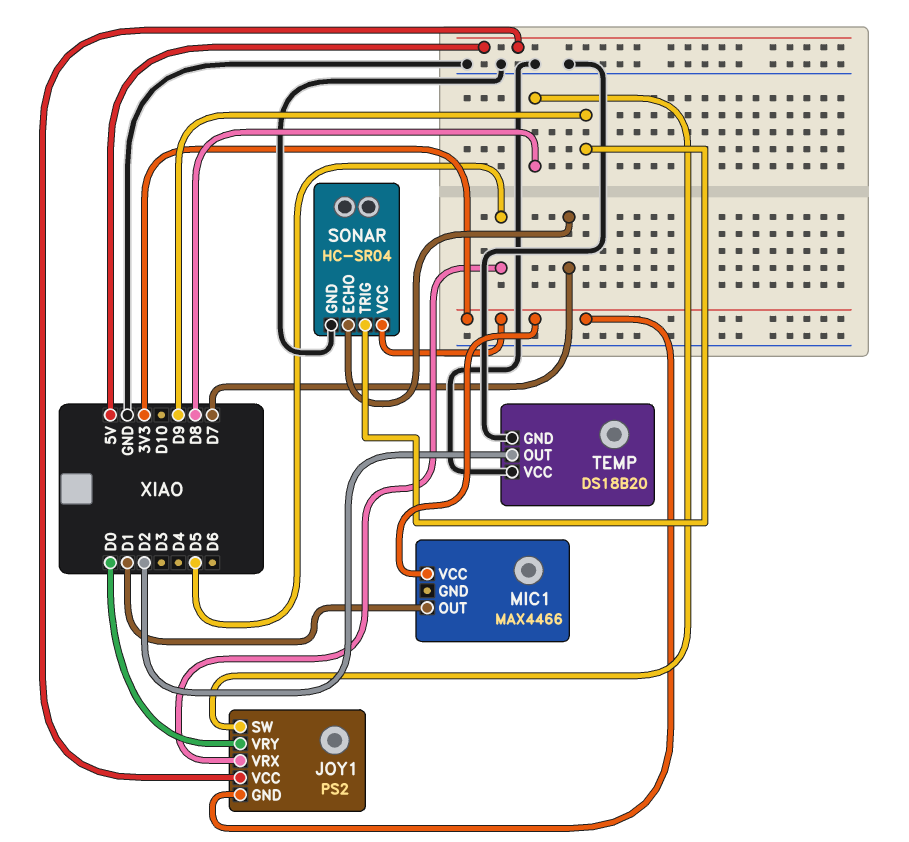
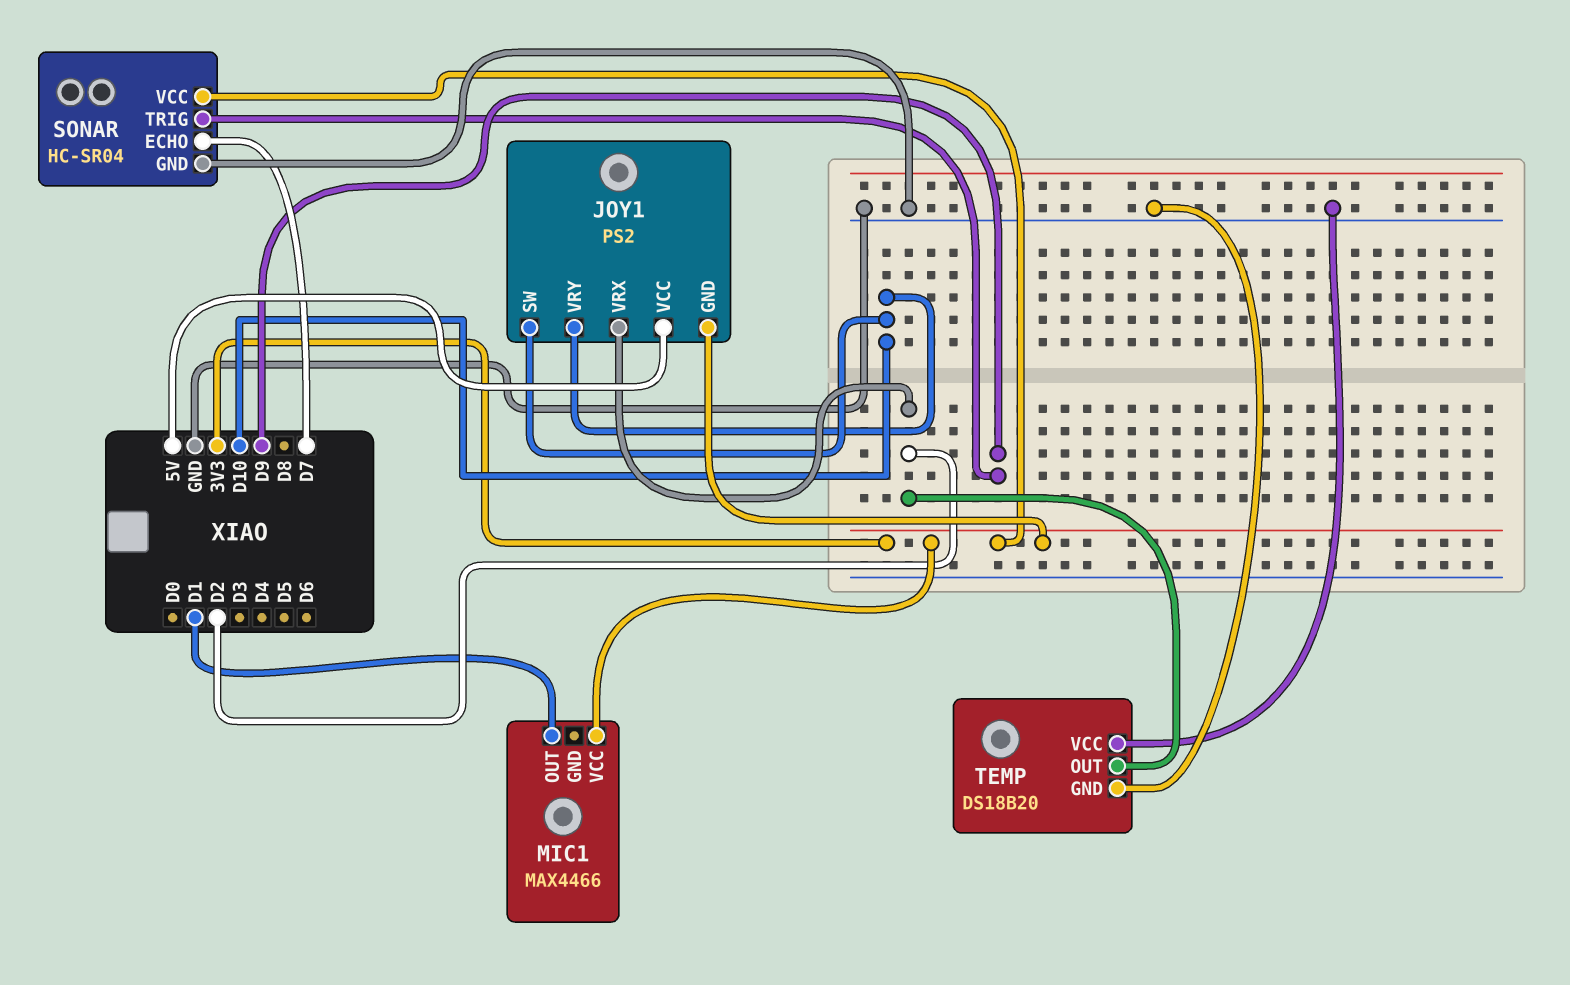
JOY1 pin SW: D8 -> D10
JOY1 pin VRX: D5 -> D2
JOY1 pin VRY: D0 -> D10

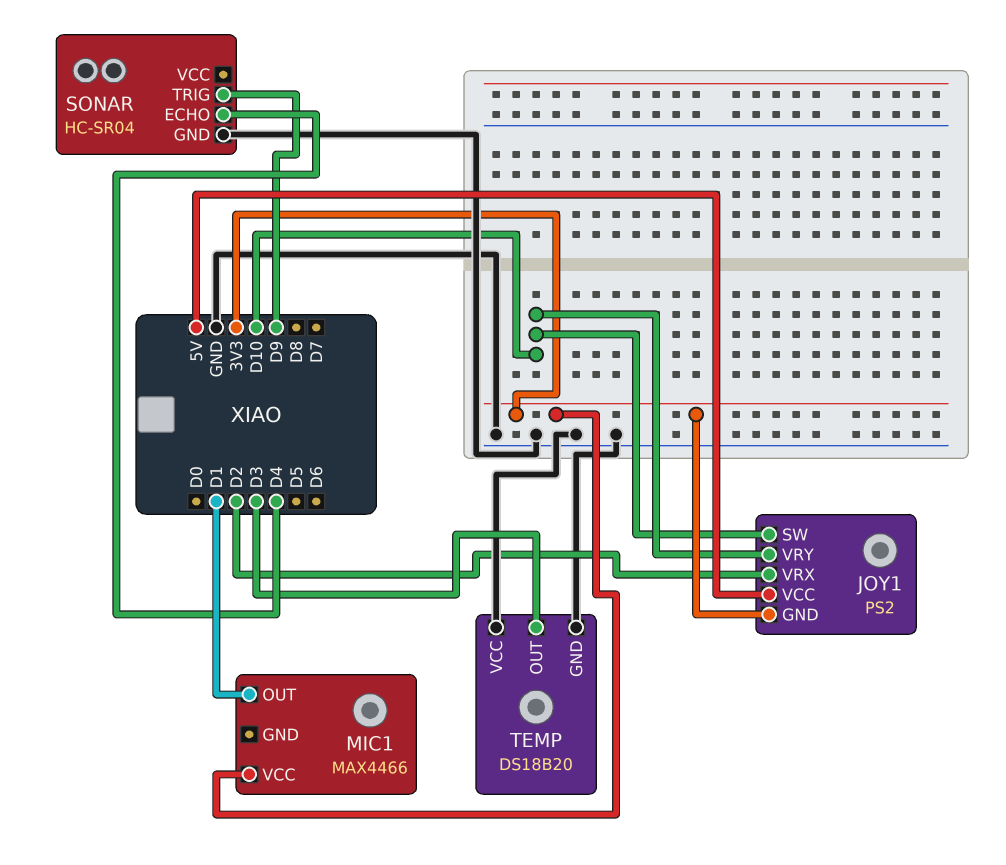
SONAR pin ECHO: D7 -> D4
SONAR pin VCC: 3V3 -> none
TEMP pin OUT: D2 -> D3

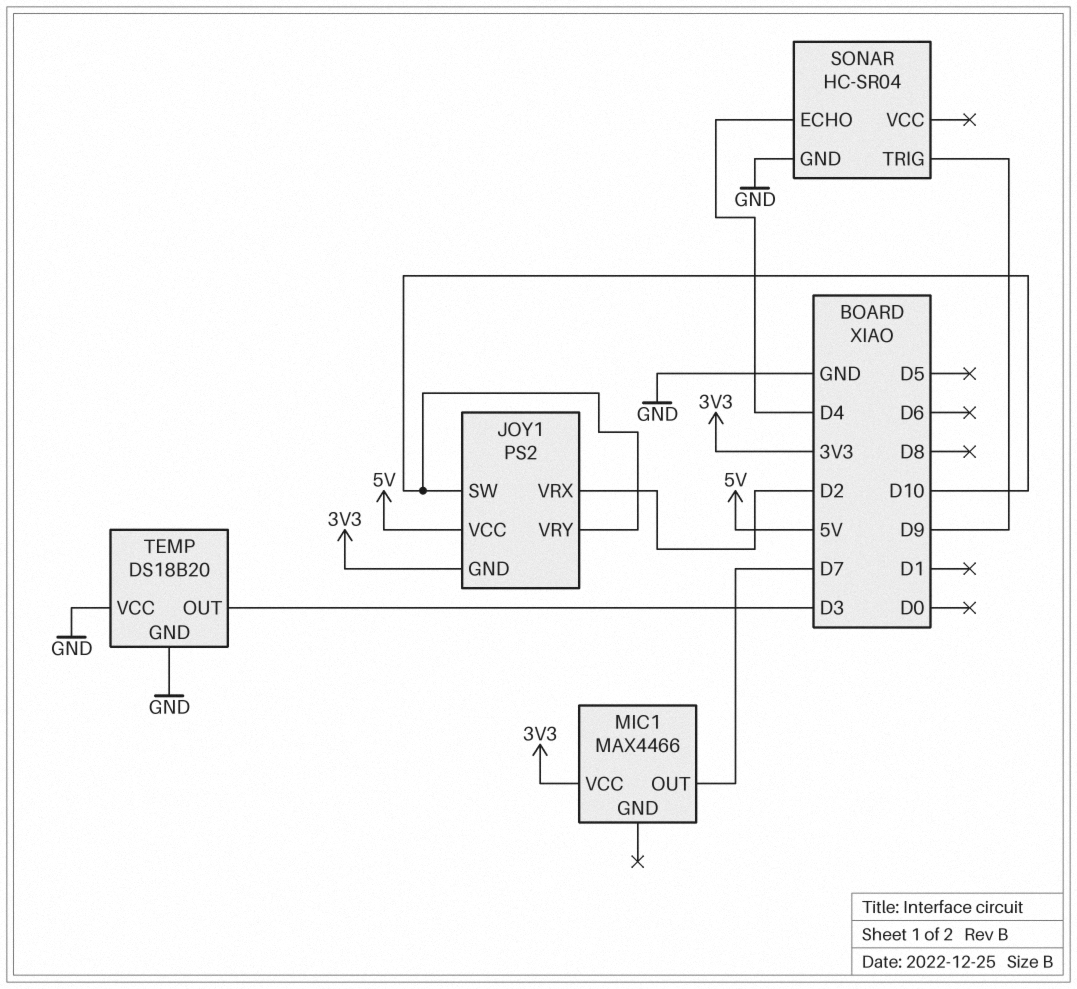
MIC1 pin OUT: D1 -> D7

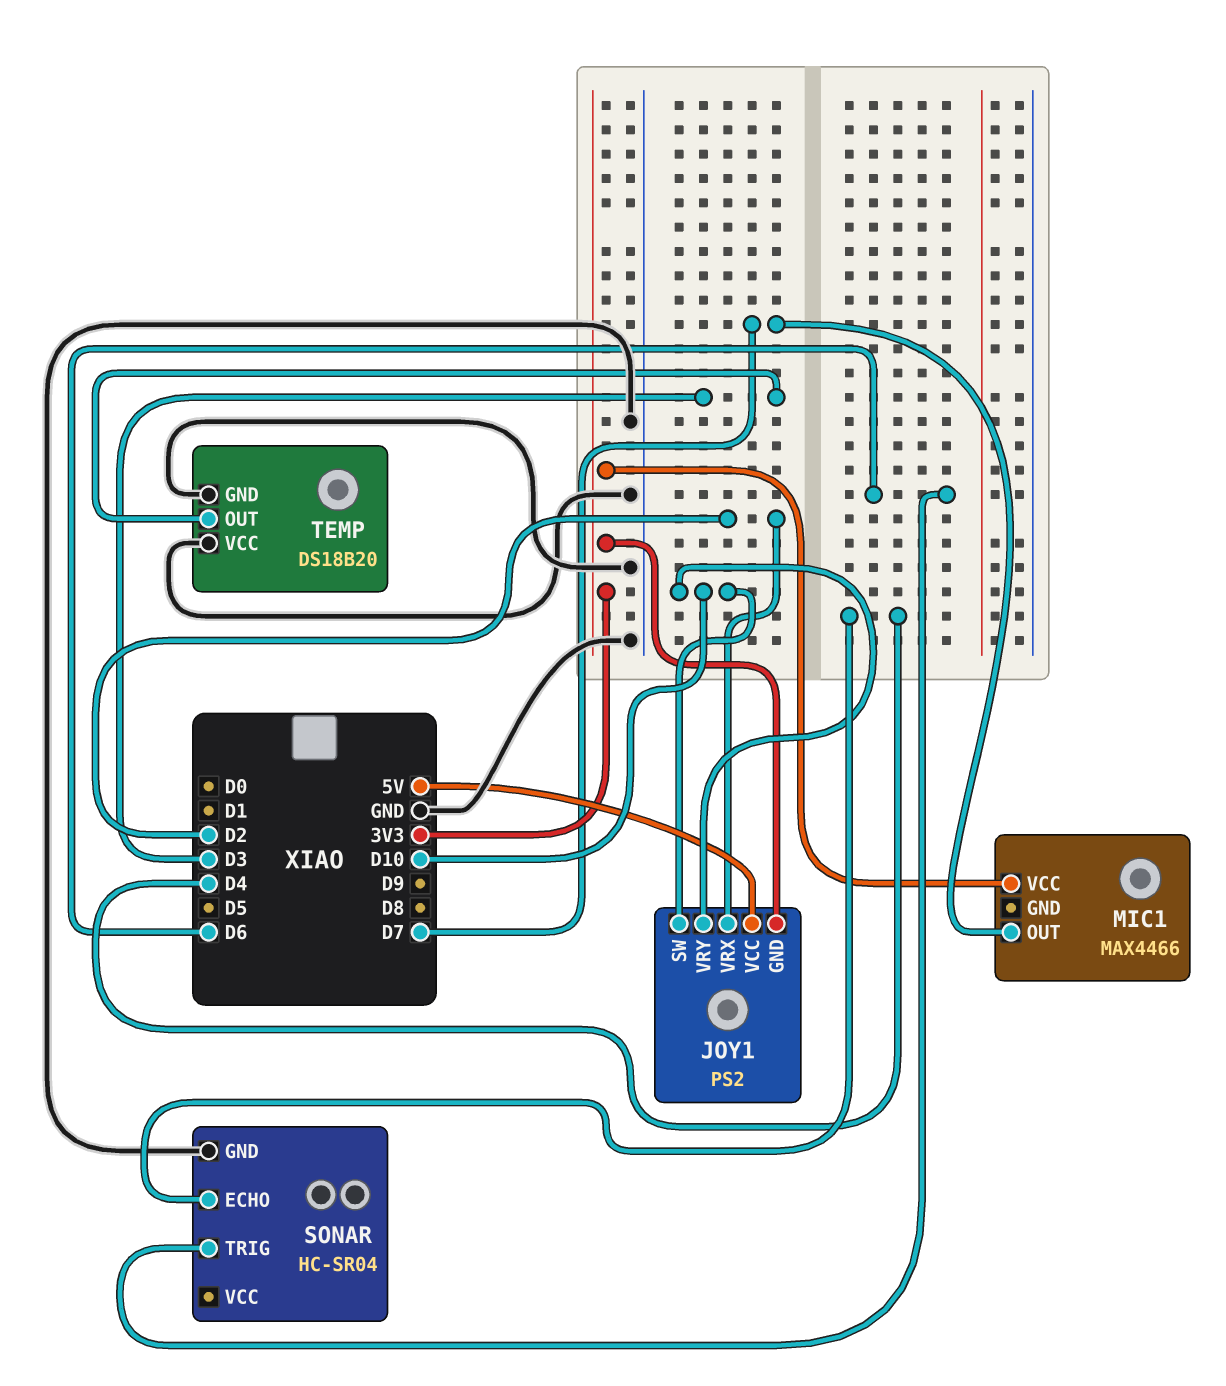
SONAR pin TRIG: D9 -> D6

